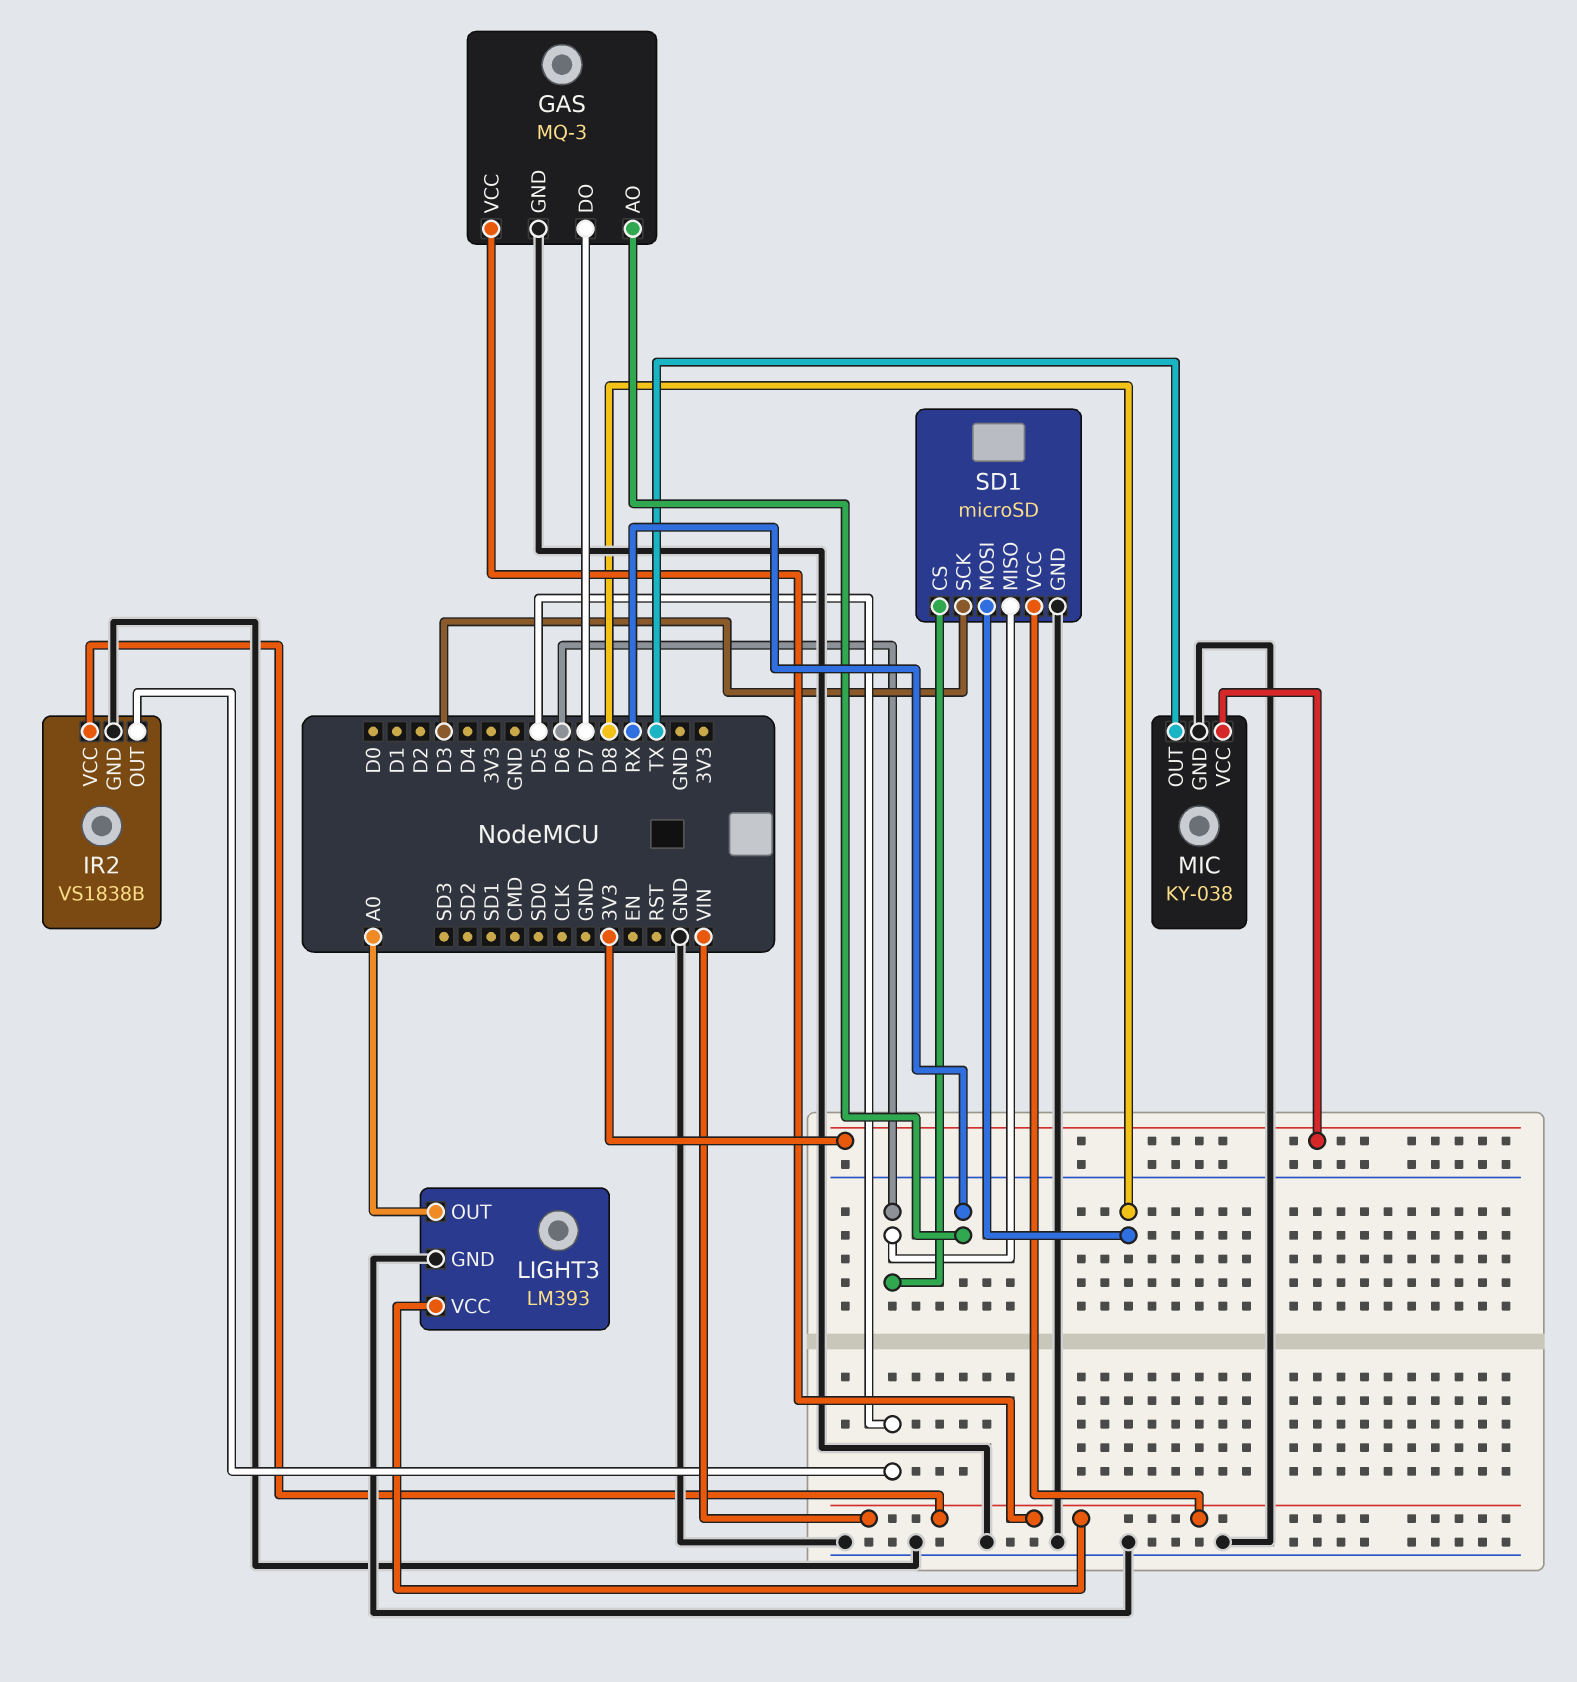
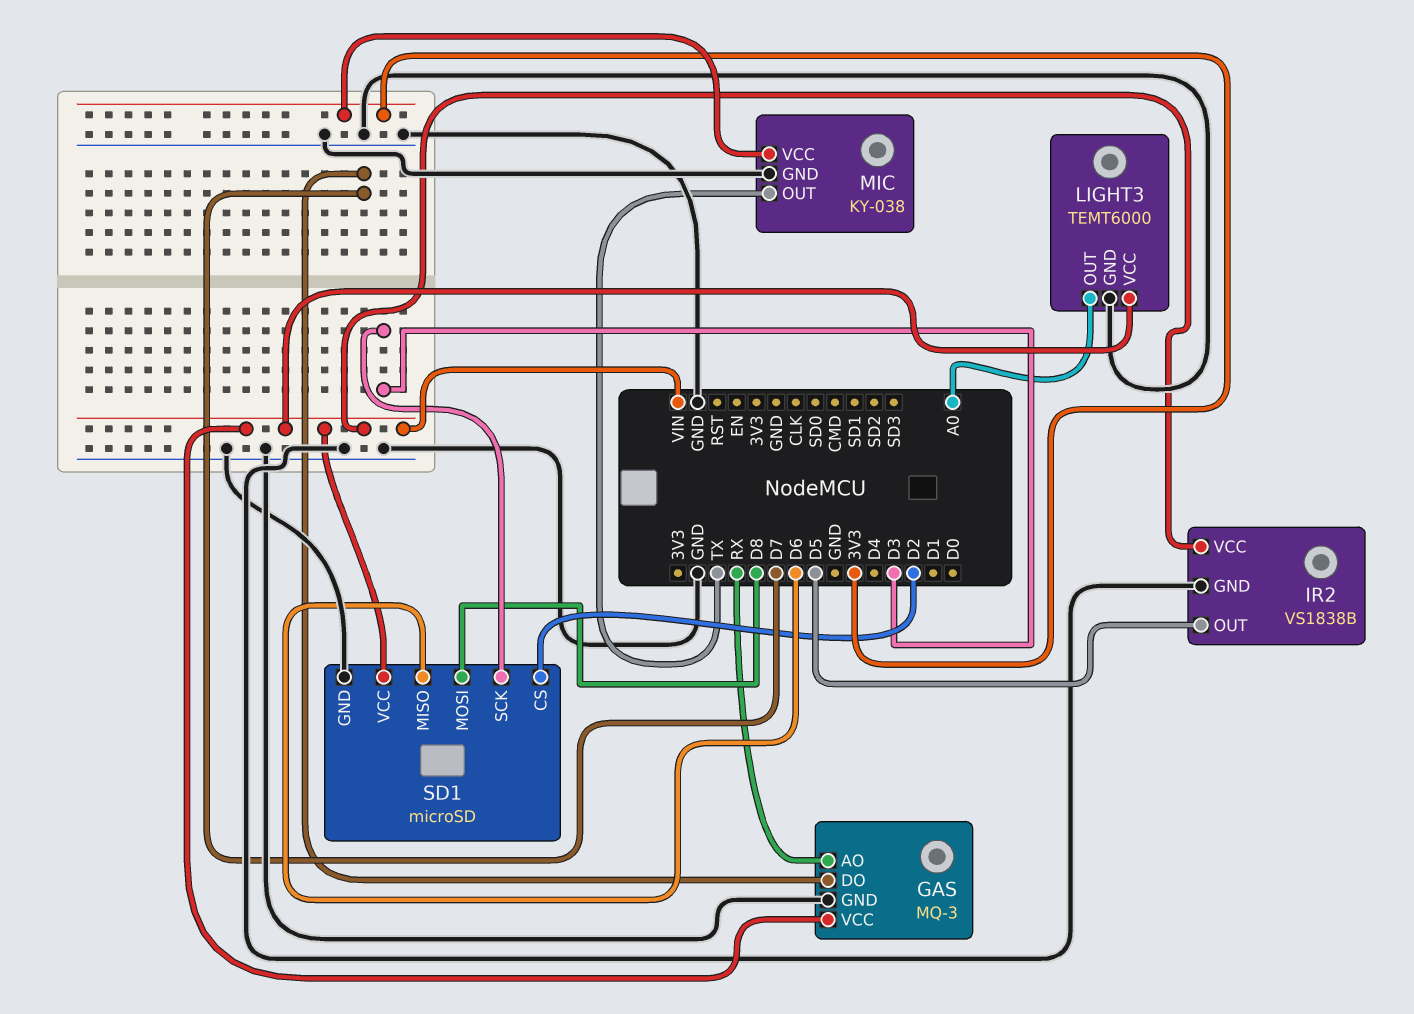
LIGHT3: LM393 -> TEMT6000
SD1 pin CS: D6 -> D2

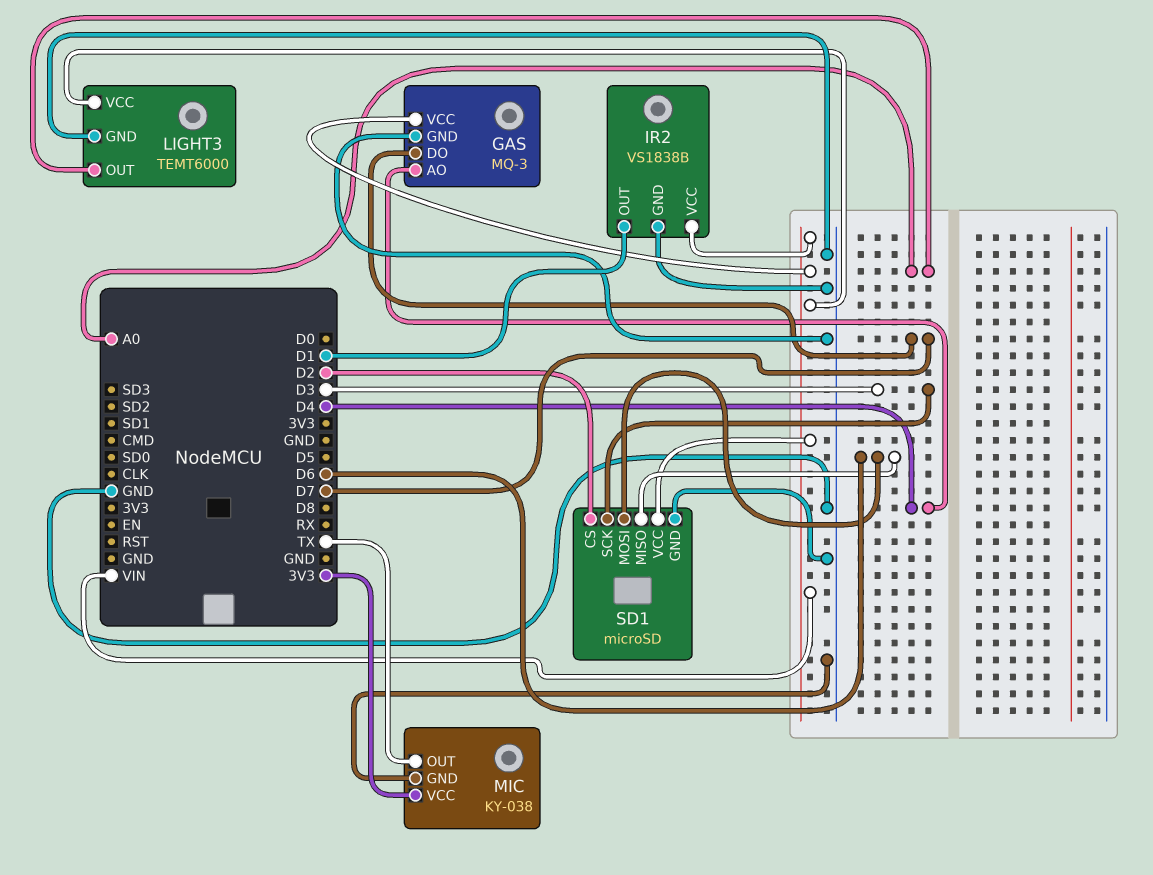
GAS pin AO: RX -> D4
IR2 pin OUT: D5 -> D1
SD1 pin MOSI: D8 -> D6

